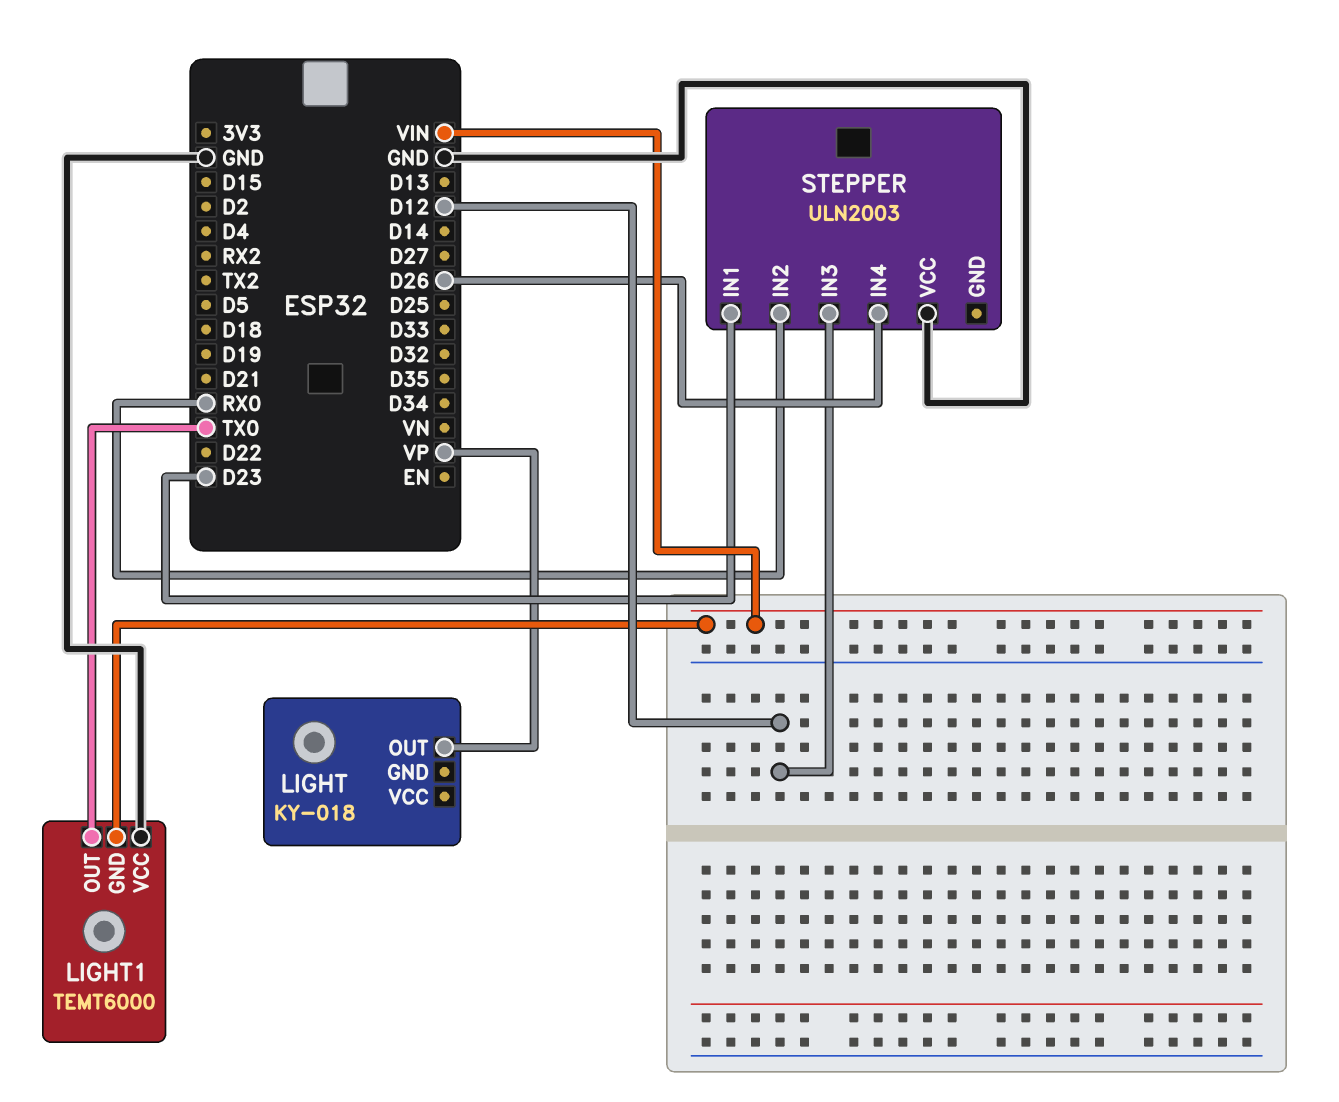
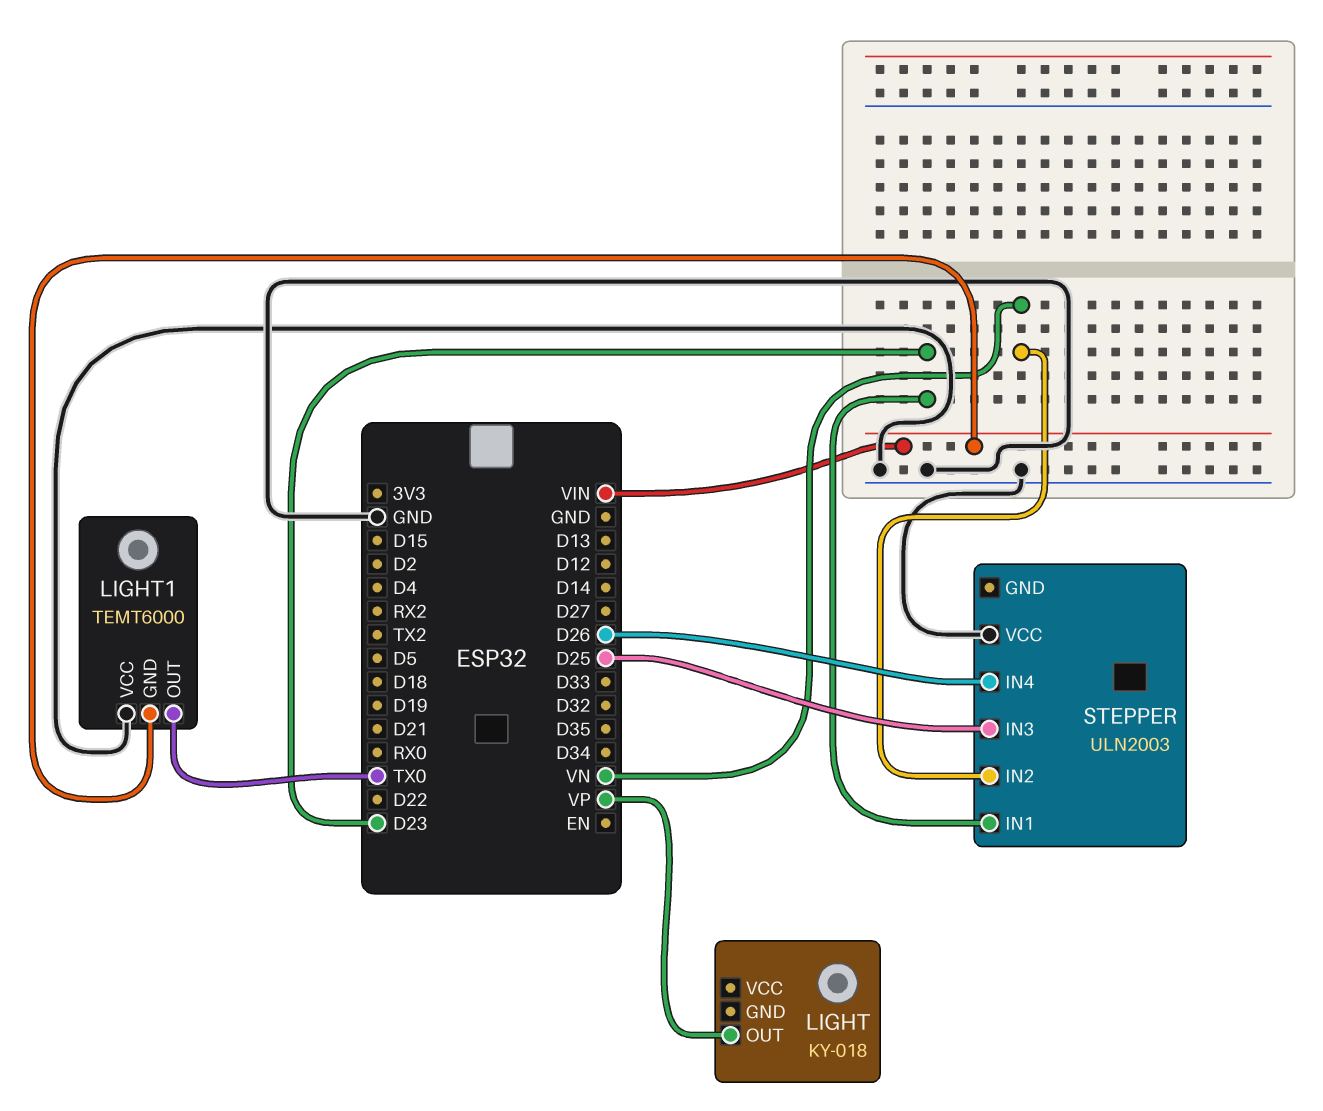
STEPPER pin IN2: RX0 -> VN
STEPPER pin IN3: D12 -> D25

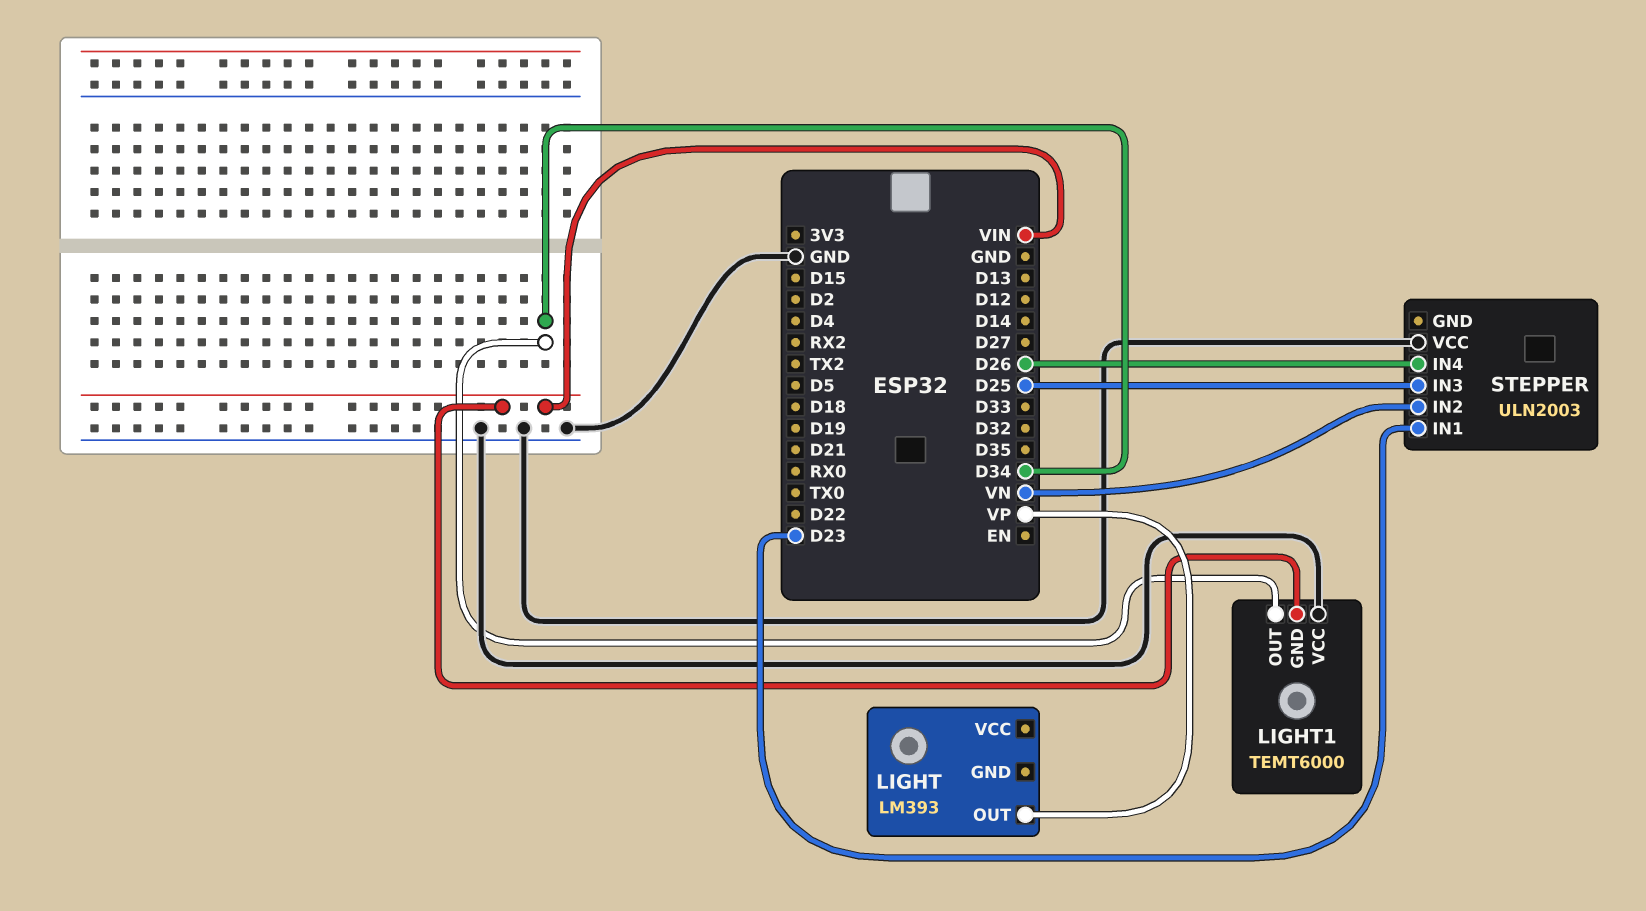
LIGHT: KY-018 -> LM393
LIGHT1 pin OUT: TX0 -> D34

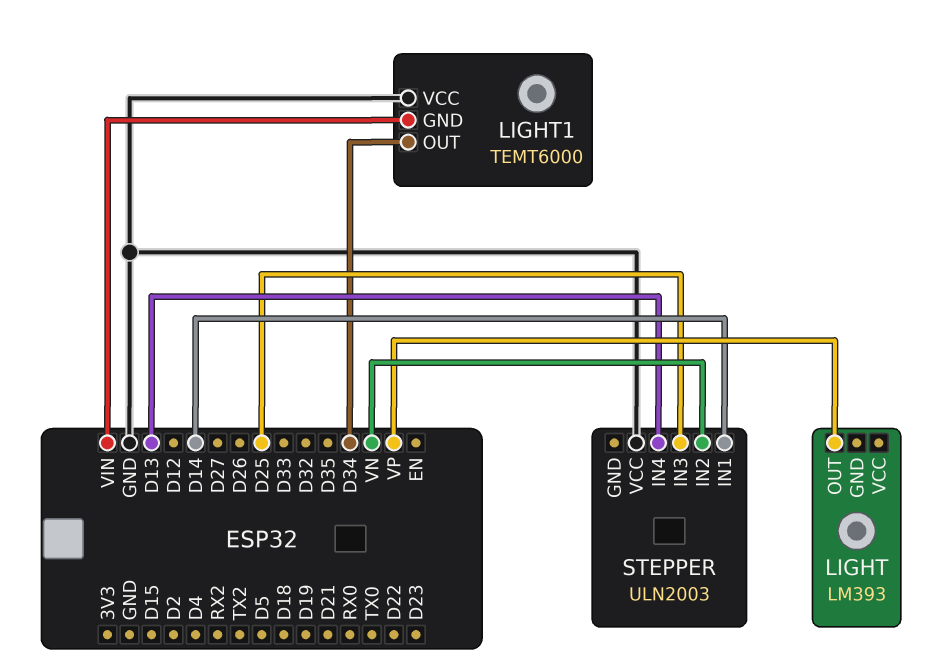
STEPPER pin IN1: D23 -> D14
STEPPER pin IN4: D26 -> D13

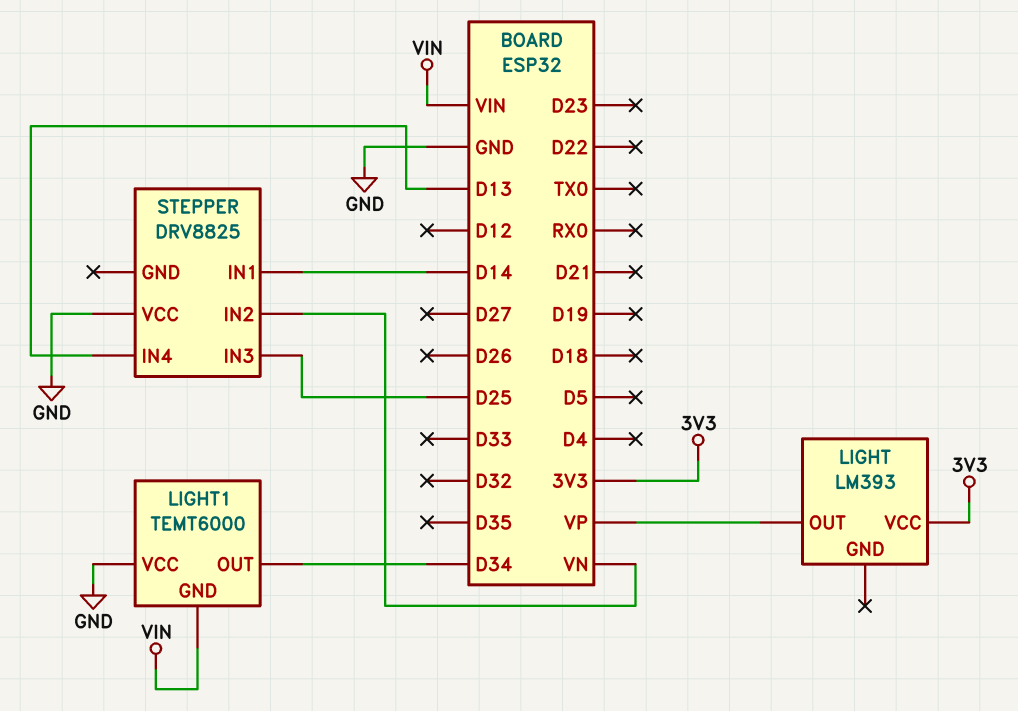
LIGHT pin VCC: none -> 3V3
STEPPER: ULN2003 -> DRV8825

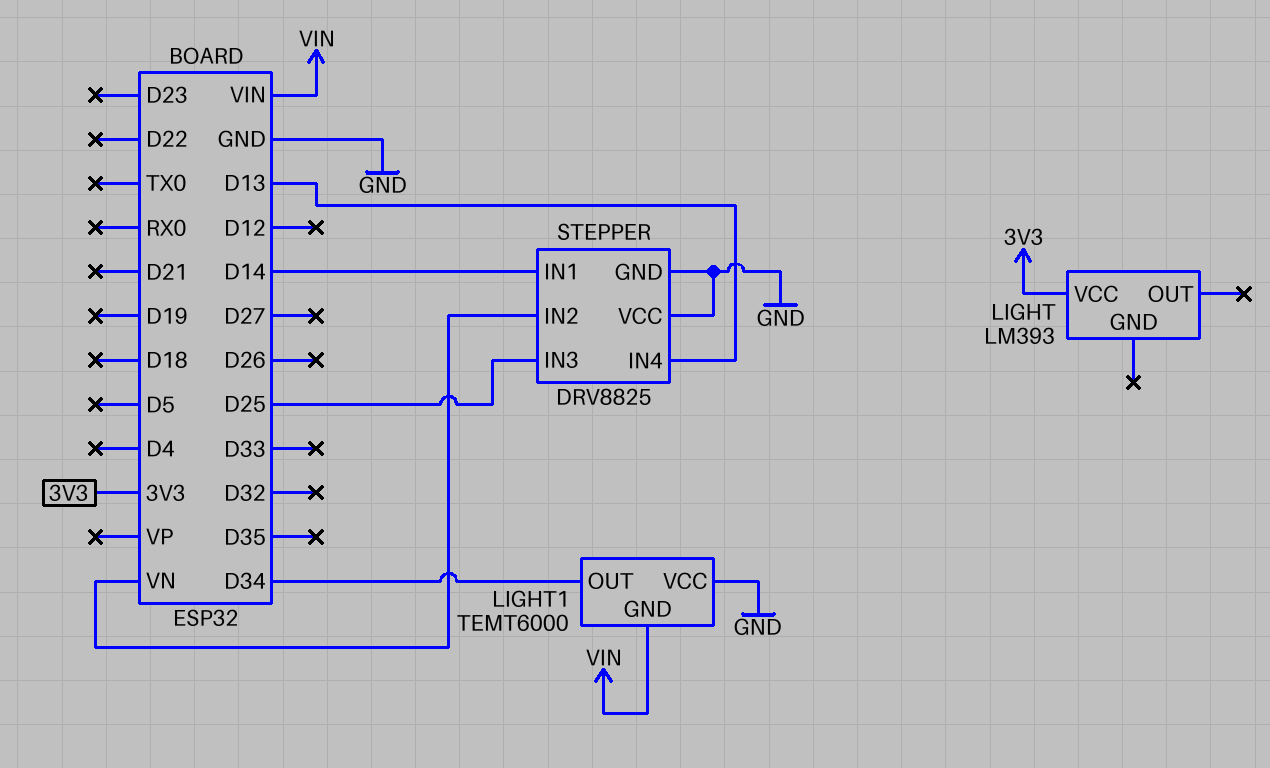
LIGHT pin OUT: VP -> none
STEPPER pin GND: none -> GND

